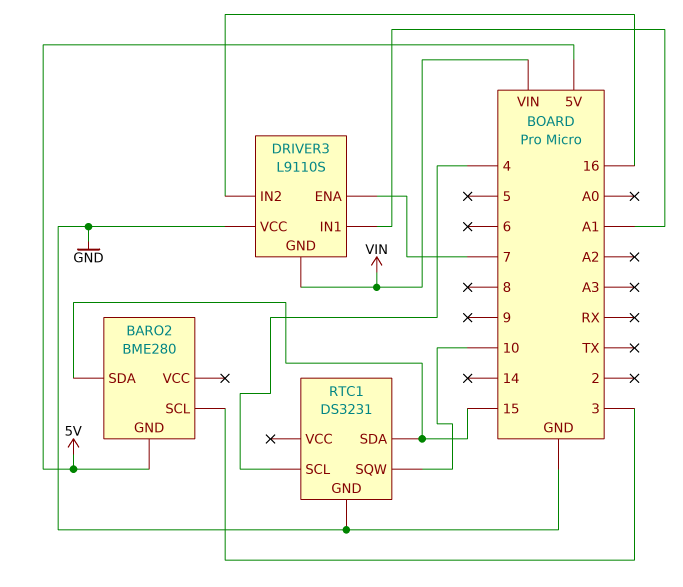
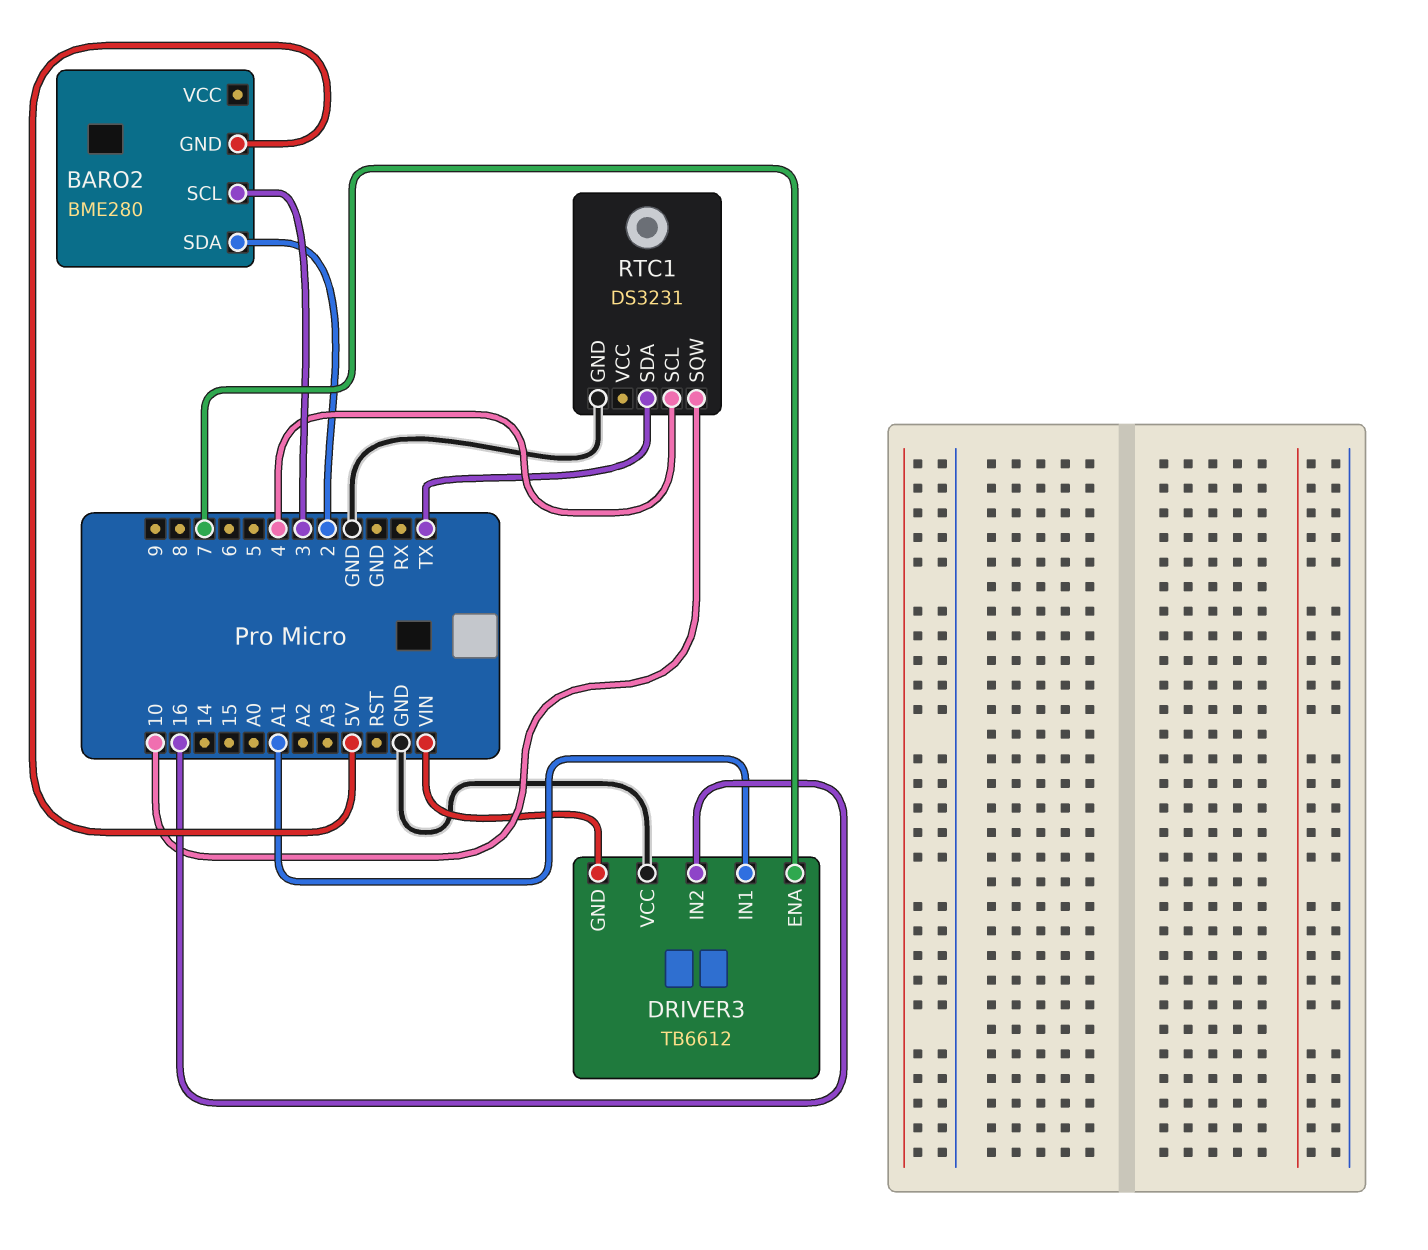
BARO2 pin SDA: 15 -> 2
DRIVER3: L9110S -> TB6612
RTC1 pin SDA: 15 -> TX

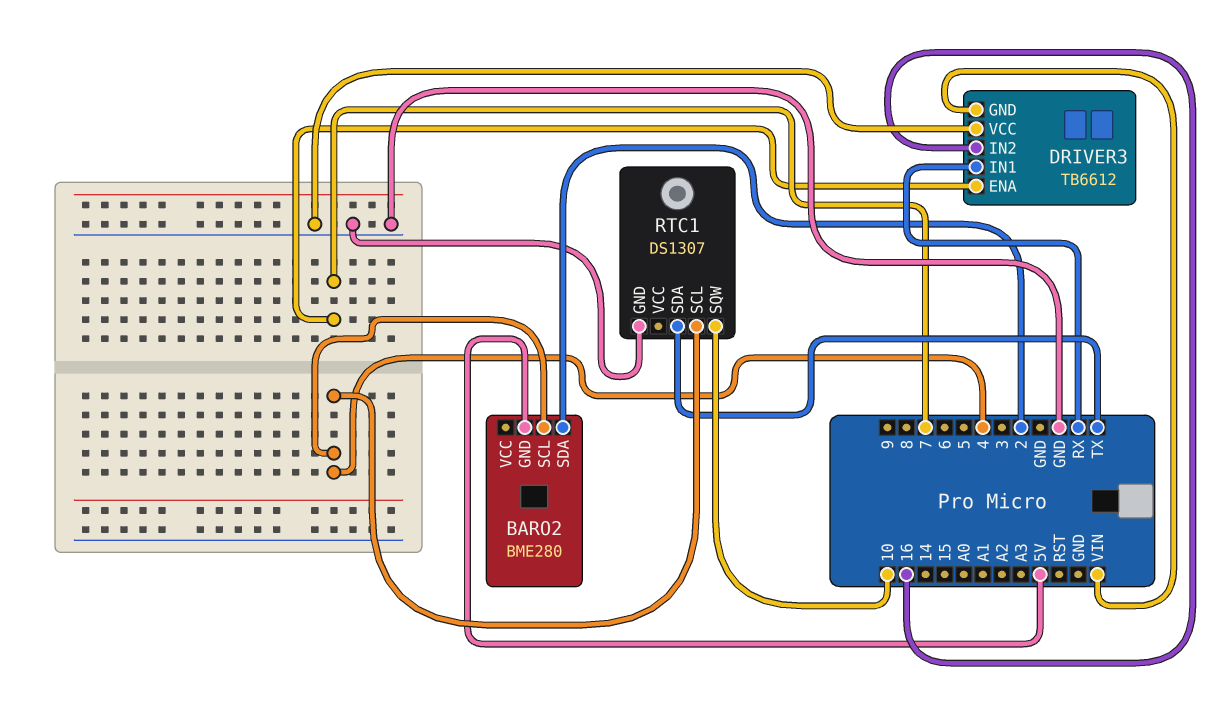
BARO2 pin SCL: 3 -> 4
DRIVER3 pin IN1: A1 -> RX
RTC1: DS3231 -> DS1307

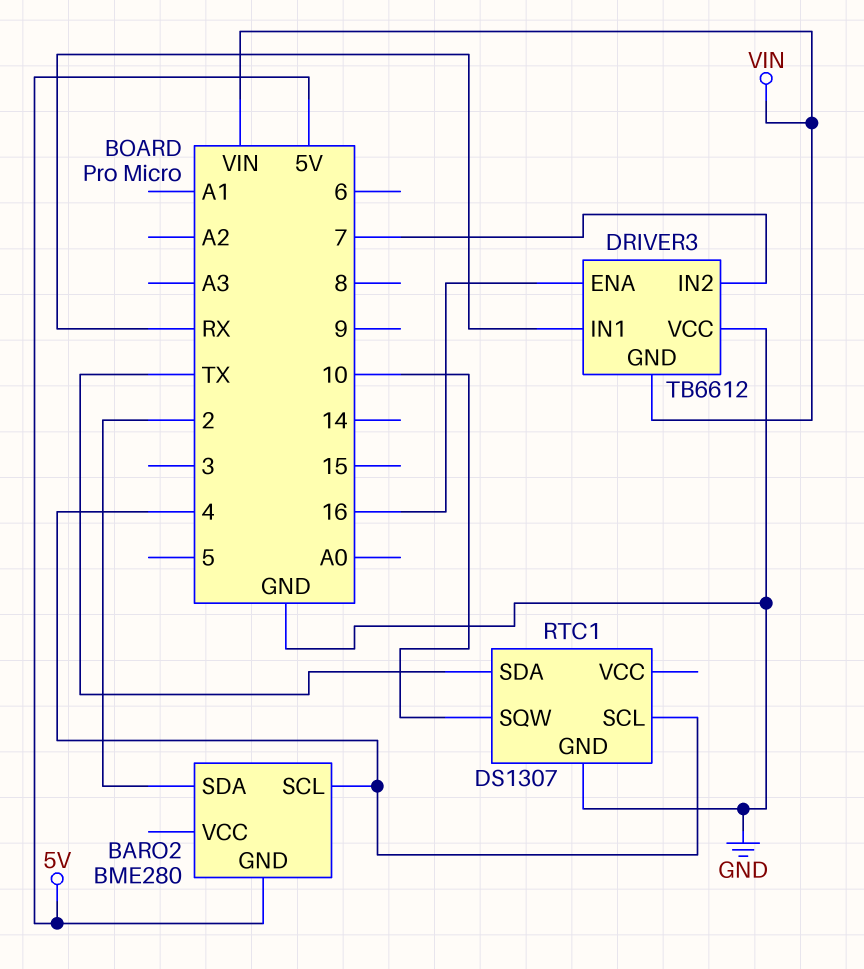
DRIVER3 pin ENA: 7 -> 16
DRIVER3 pin IN2: 16 -> 7

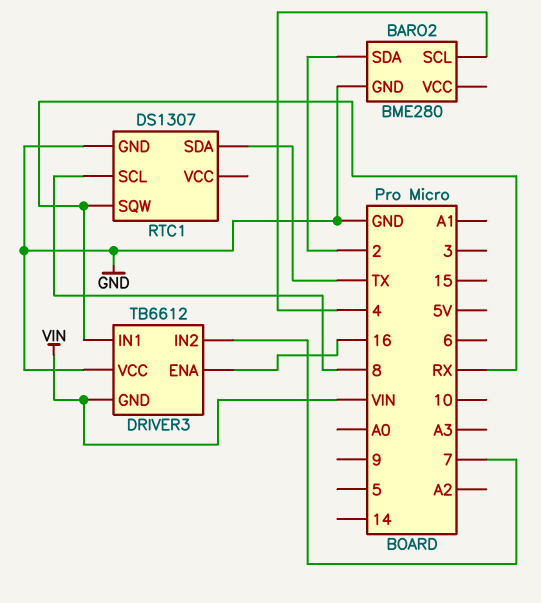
BARO2 pin GND: 5V -> GND
RTC1 pin SCL: 4 -> 8
RTC1 pin SQW: 10 -> RX

